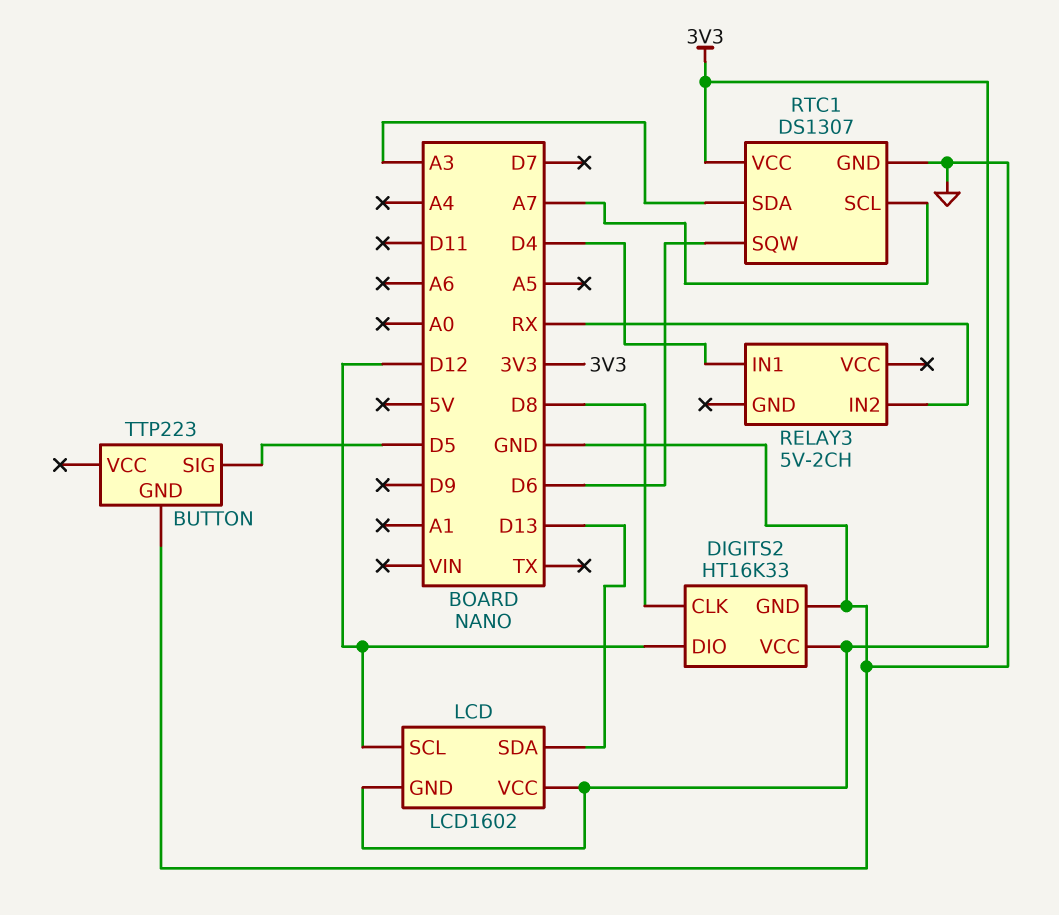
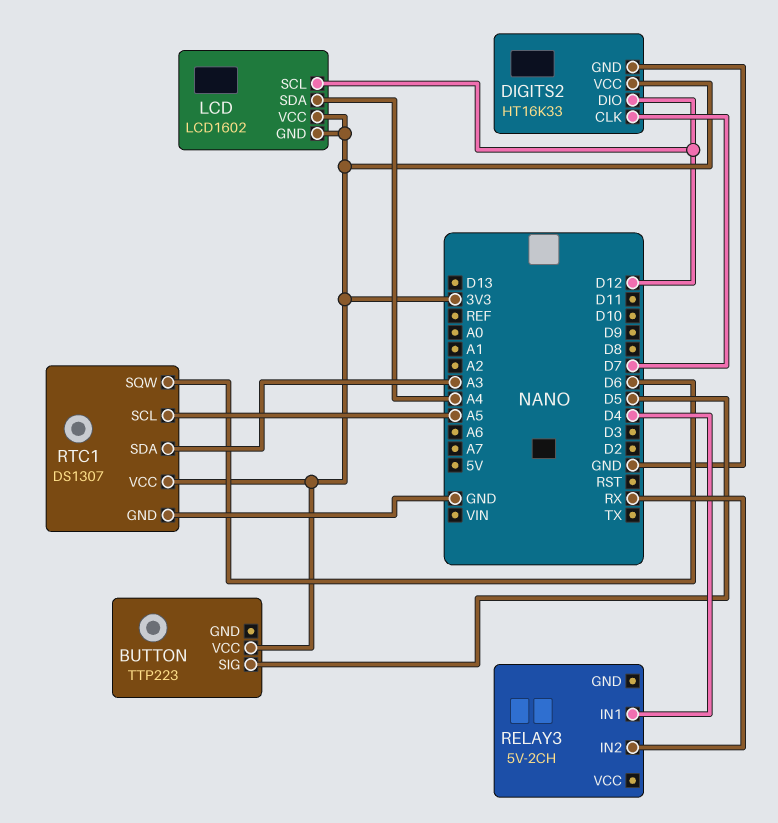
BUTTON pin GND: GND -> none
BUTTON pin VCC: none -> 3V3
DIGITS2 pin CLK: D8 -> D7
LCD pin SDA: D13 -> A4
RTC1 pin SCL: A7 -> A5

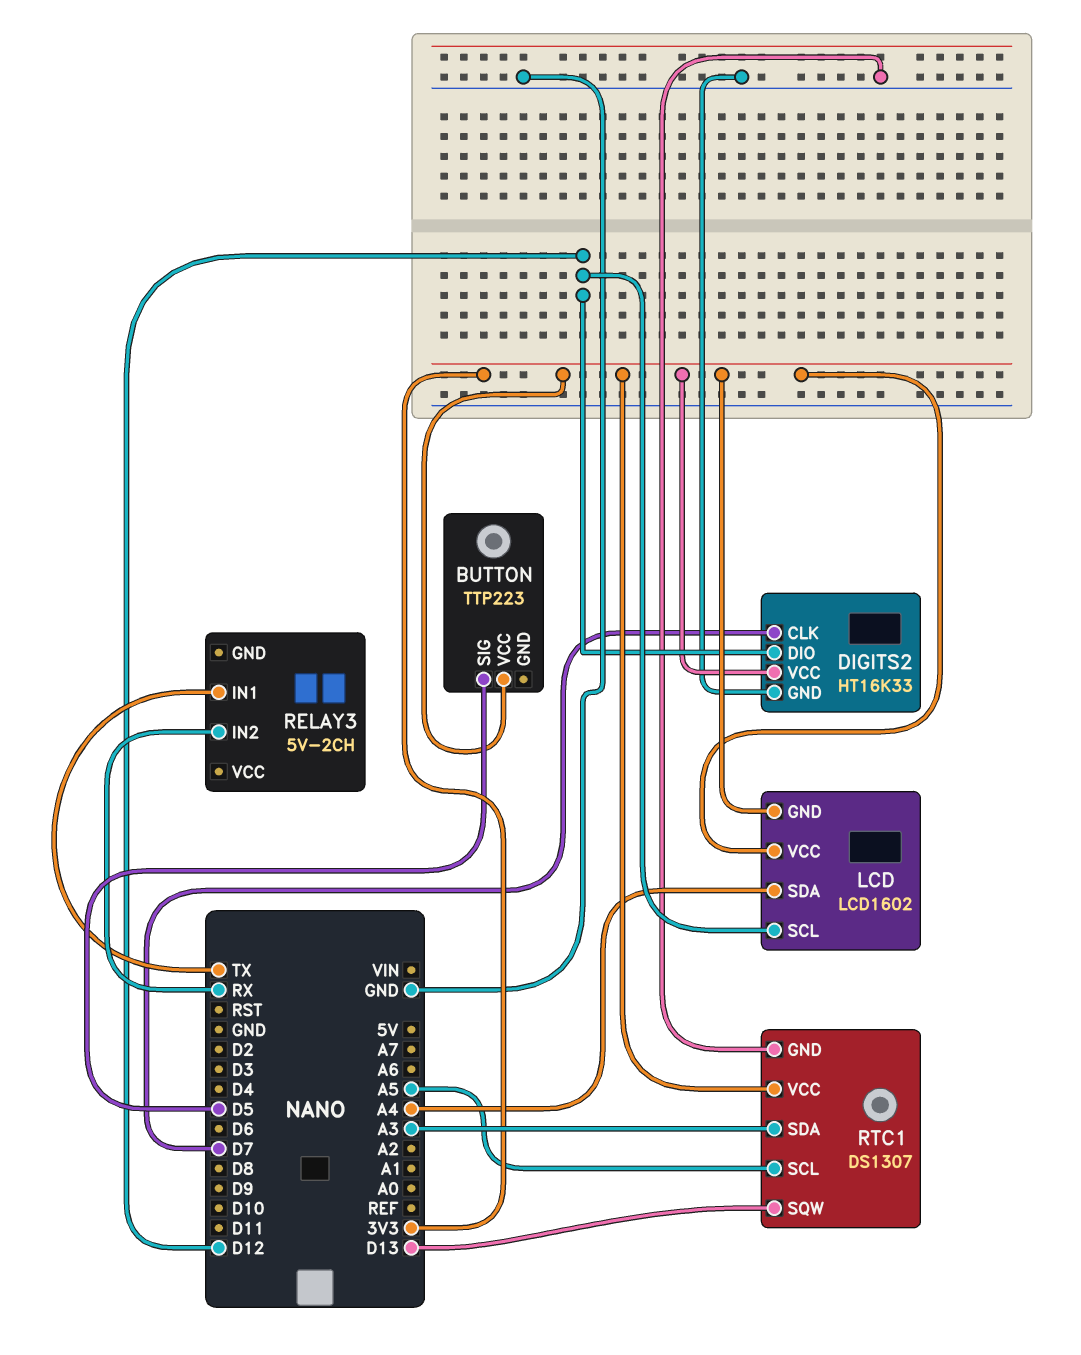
RELAY3 pin IN1: D4 -> TX
RTC1 pin SQW: D6 -> D13

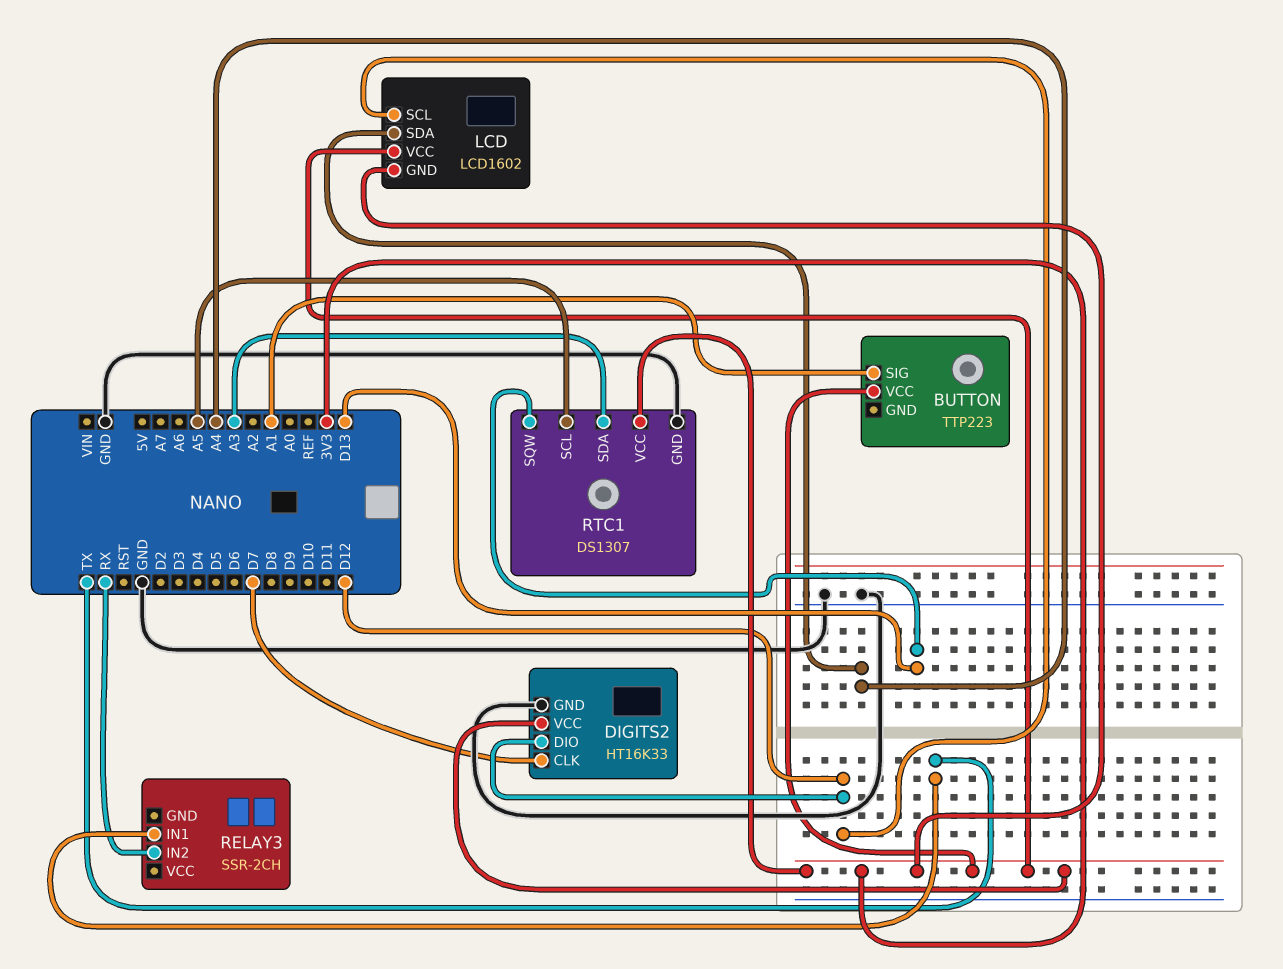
BUTTON pin SIG: D5 -> A1
RELAY3: 5V-2CH -> SSR-2CH

